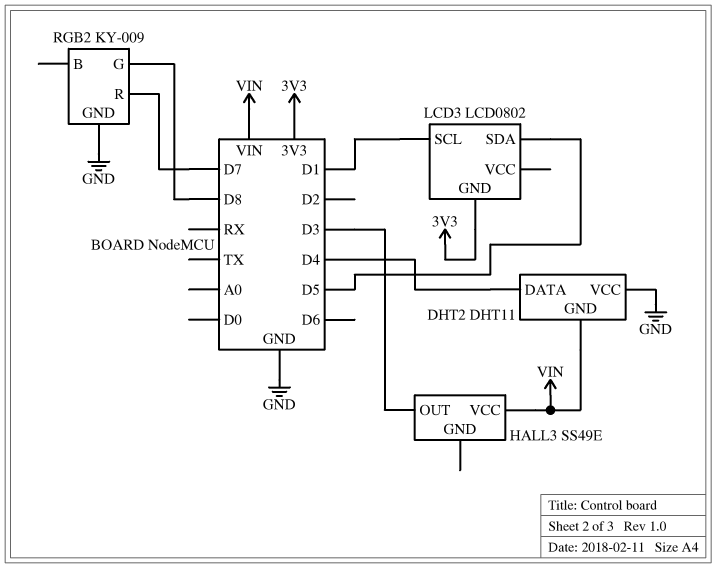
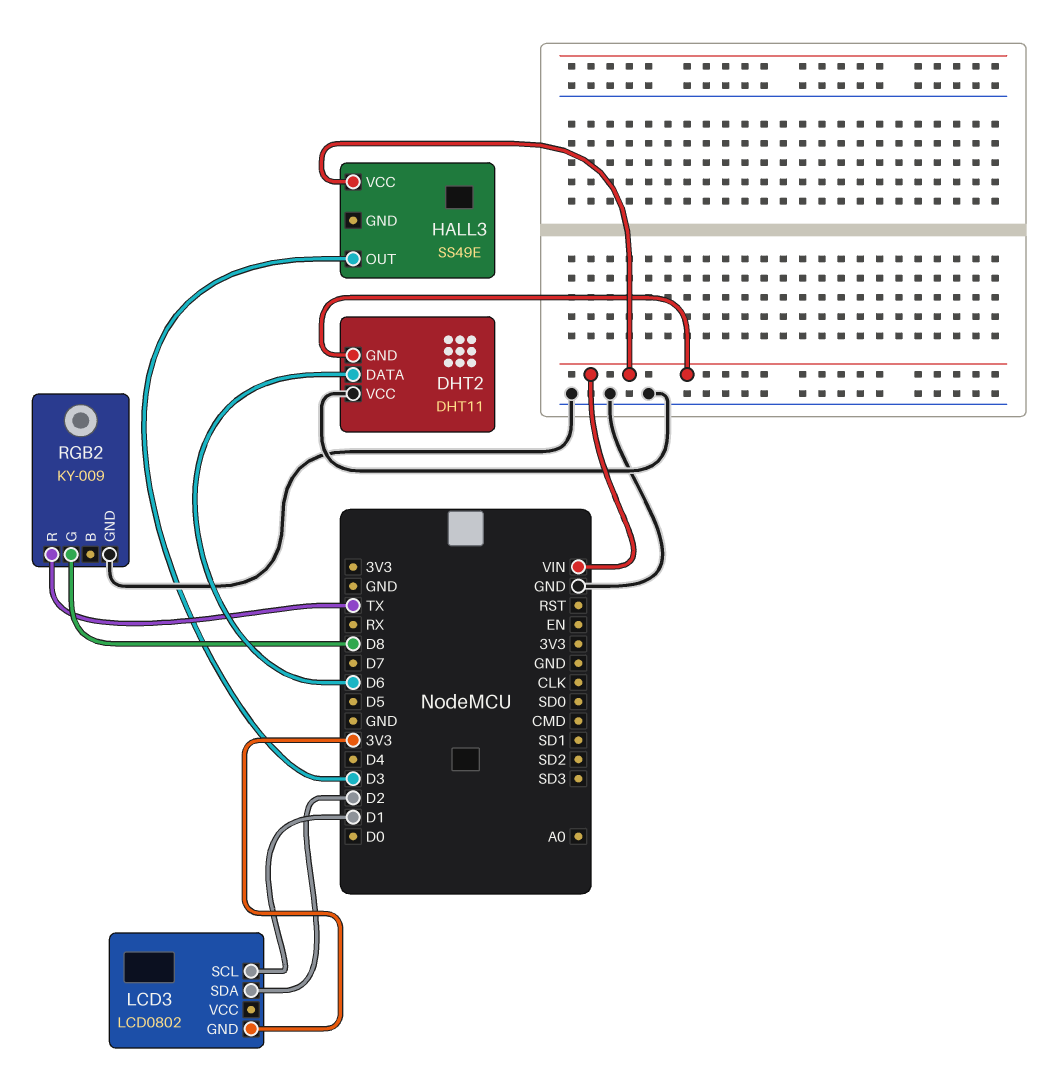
DHT2 pin DATA: D4 -> D6
LCD3 pin SDA: D5 -> D2
RGB2 pin R: D7 -> TX

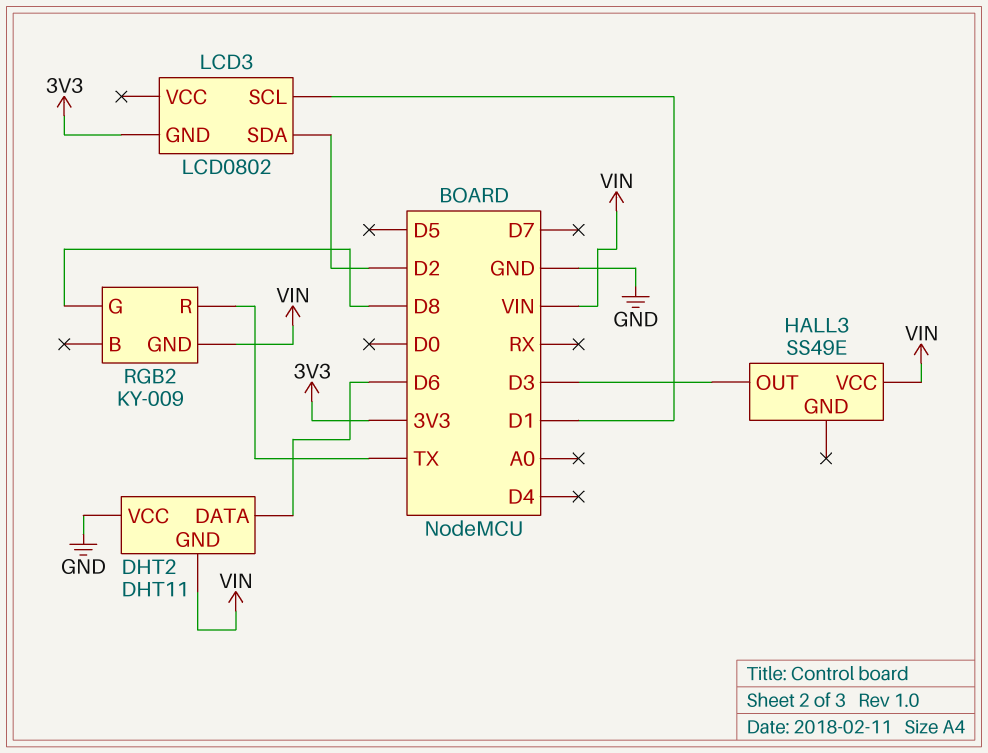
RGB2 pin GND: GND -> VIN

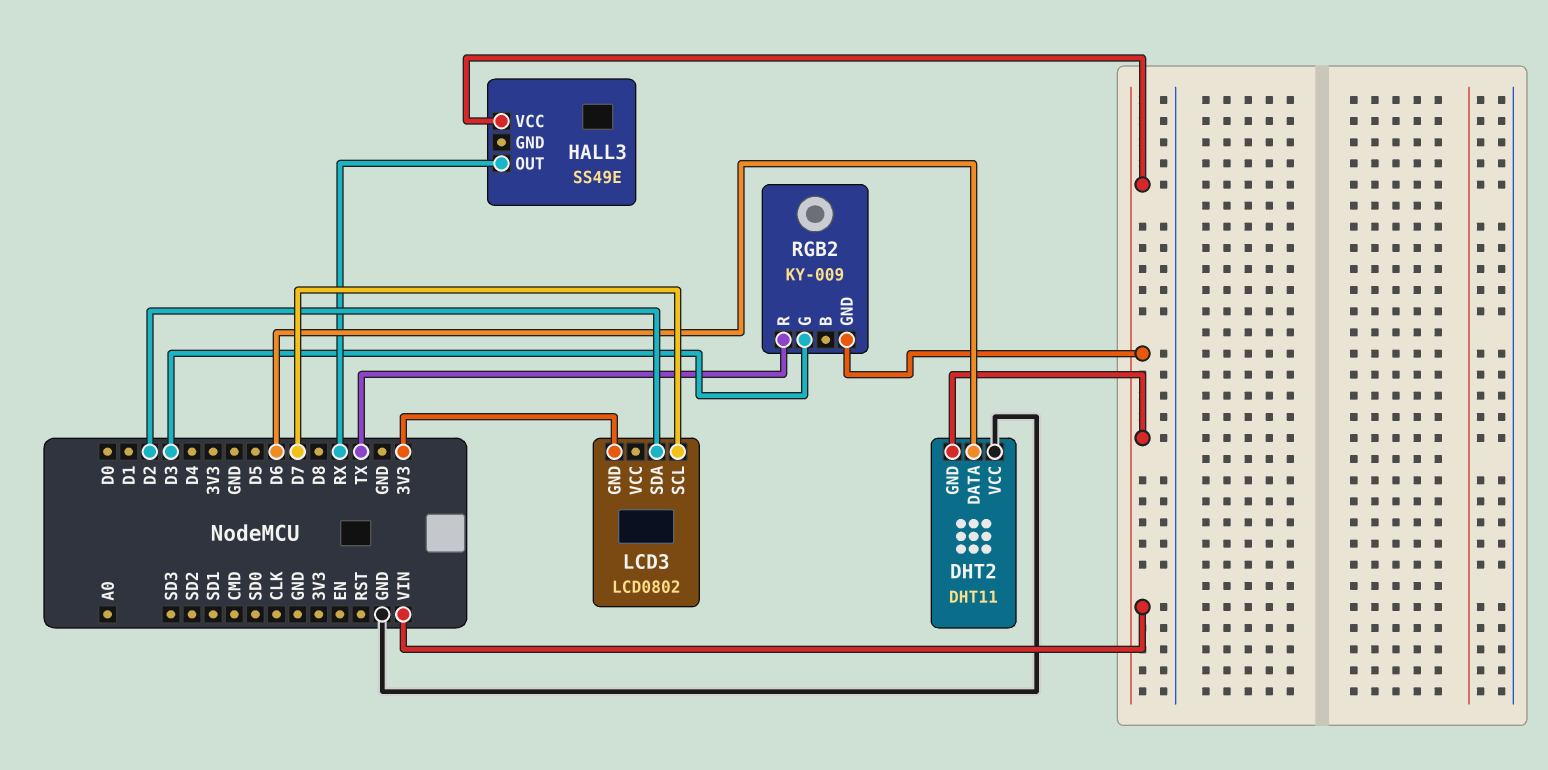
HALL3 pin OUT: D3 -> RX
LCD3 pin SCL: D1 -> D7
RGB2 pin G: D8 -> D3

